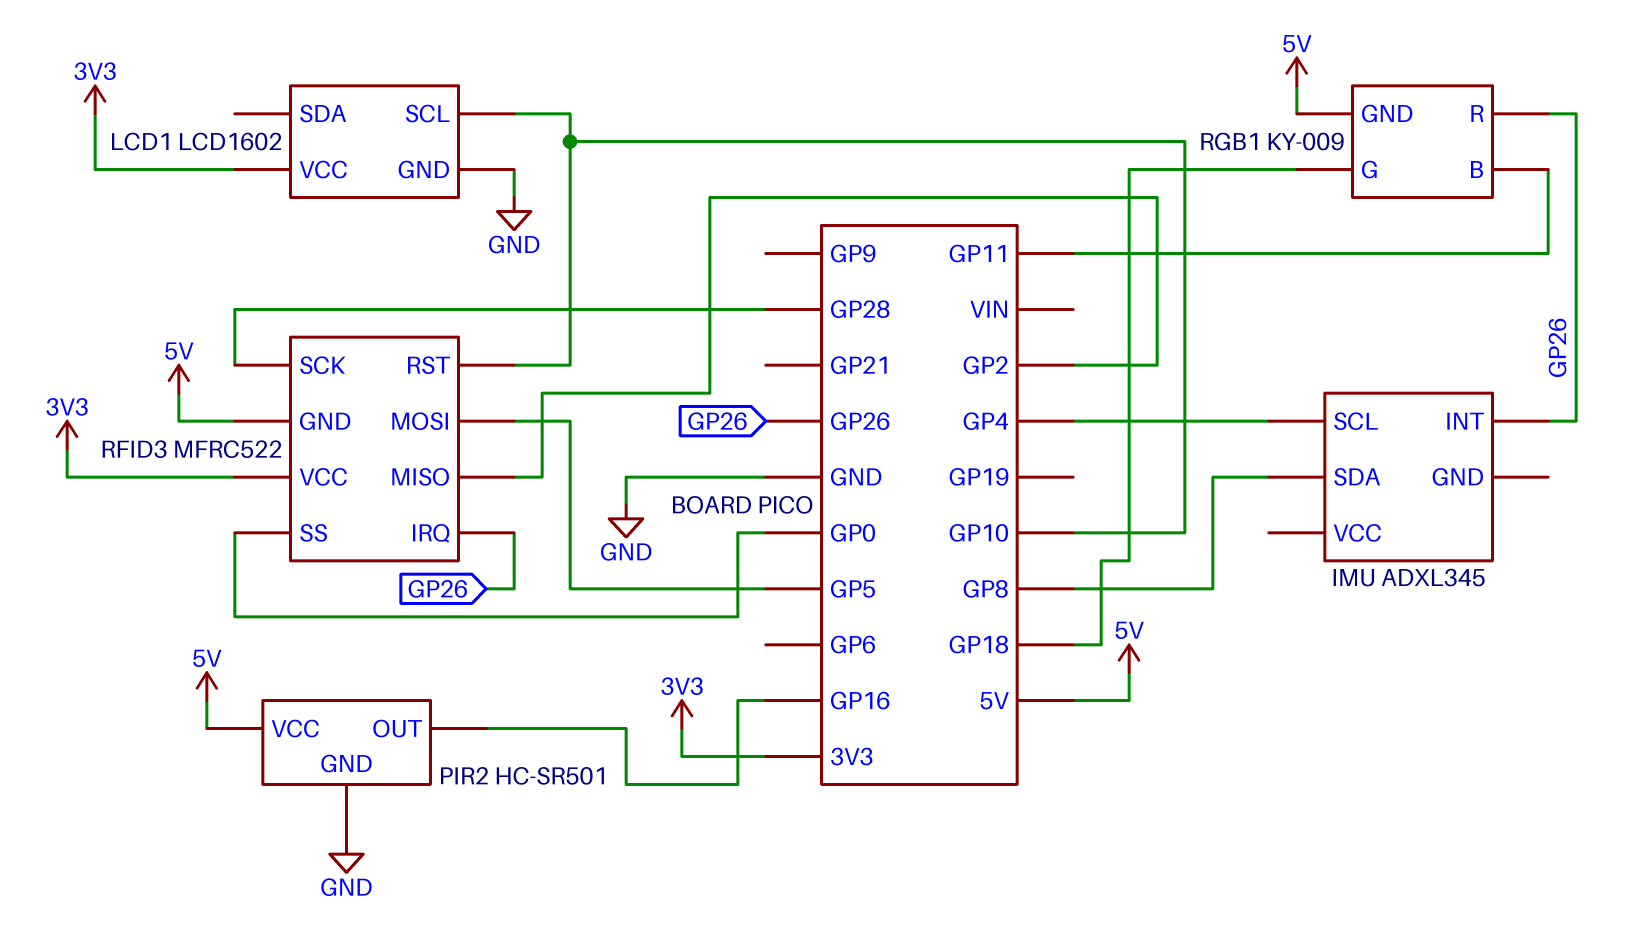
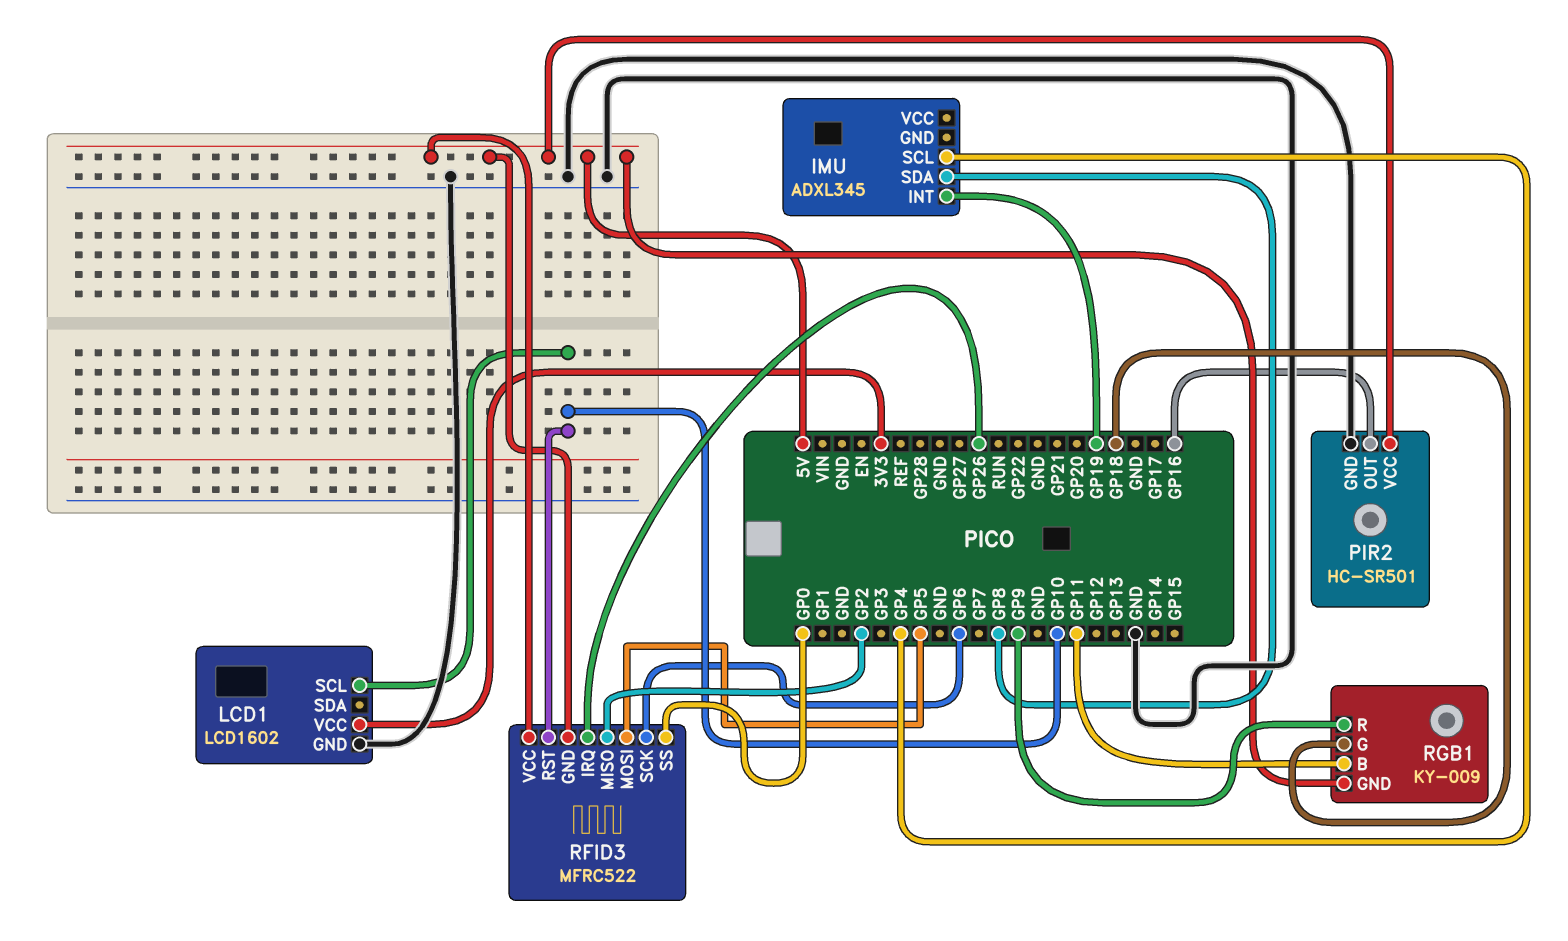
IMU pin INT: GP26 -> GP19
RFID3 pin SCK: GP28 -> GP6
RFID3 pin VCC: 3V3 -> 5V
RGB1 pin R: GP26 -> GP9

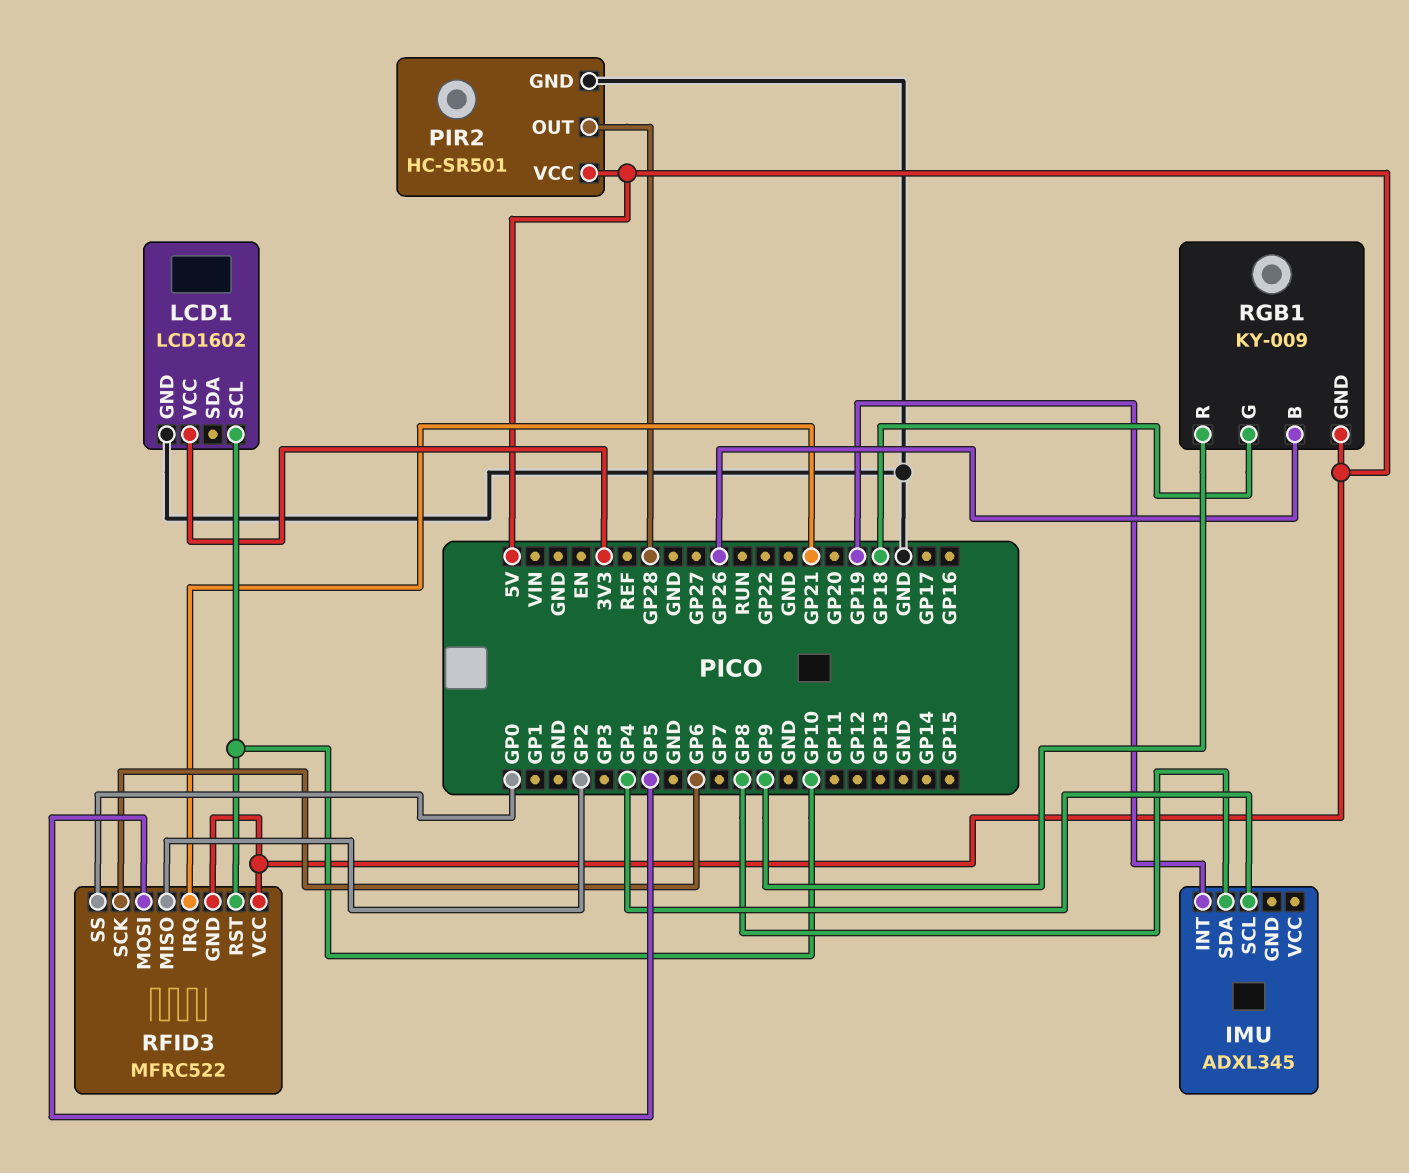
PIR2 pin OUT: GP16 -> GP28
RFID3 pin IRQ: GP26 -> GP21
RGB1 pin B: GP11 -> GP26

